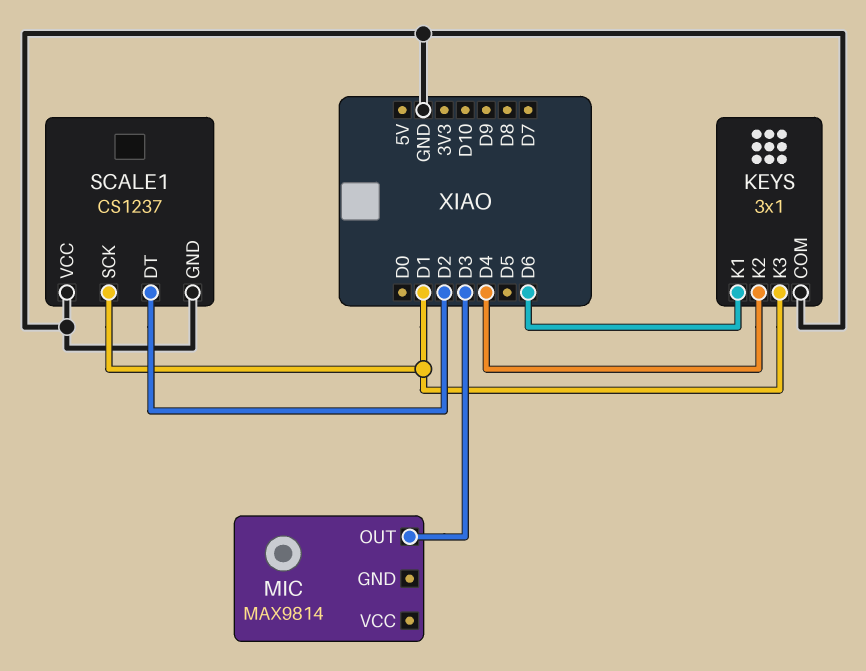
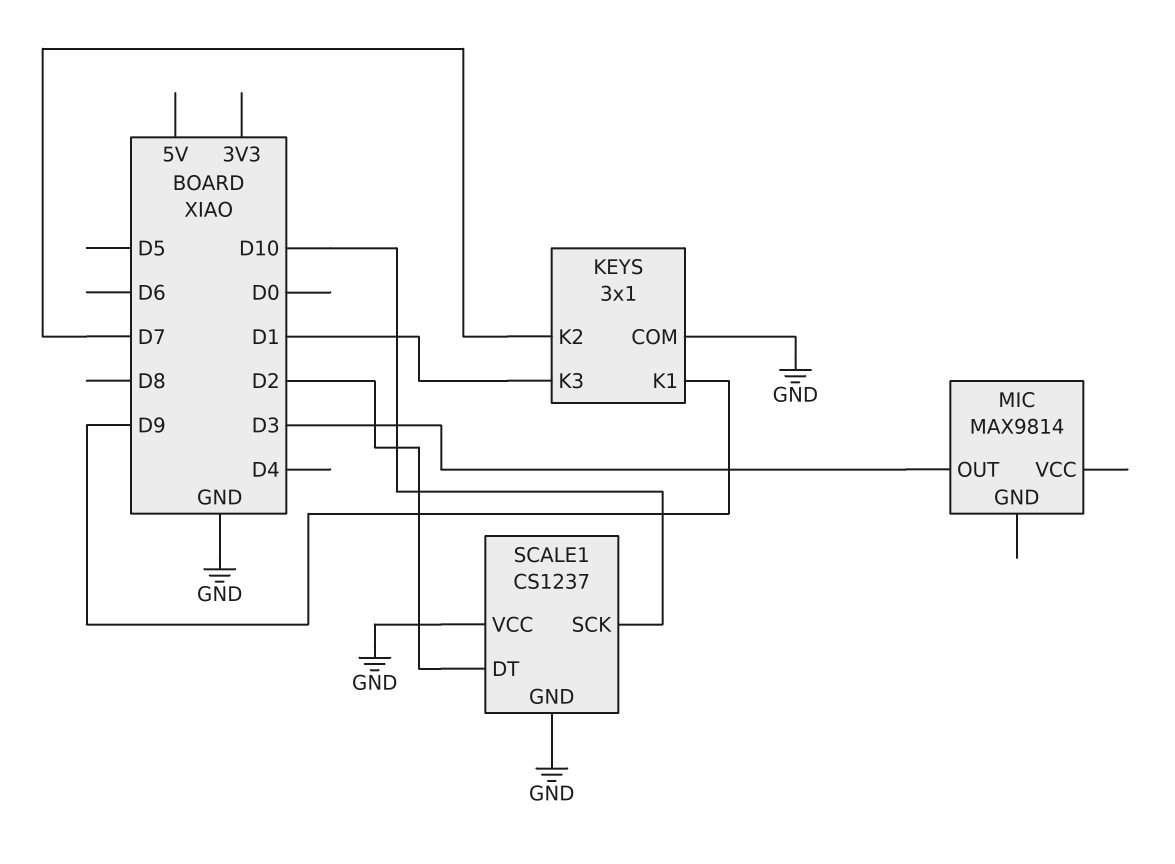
KEYS pin K1: D6 -> D9
KEYS pin K2: D4 -> D7
SCALE1 pin SCK: D1 -> D10

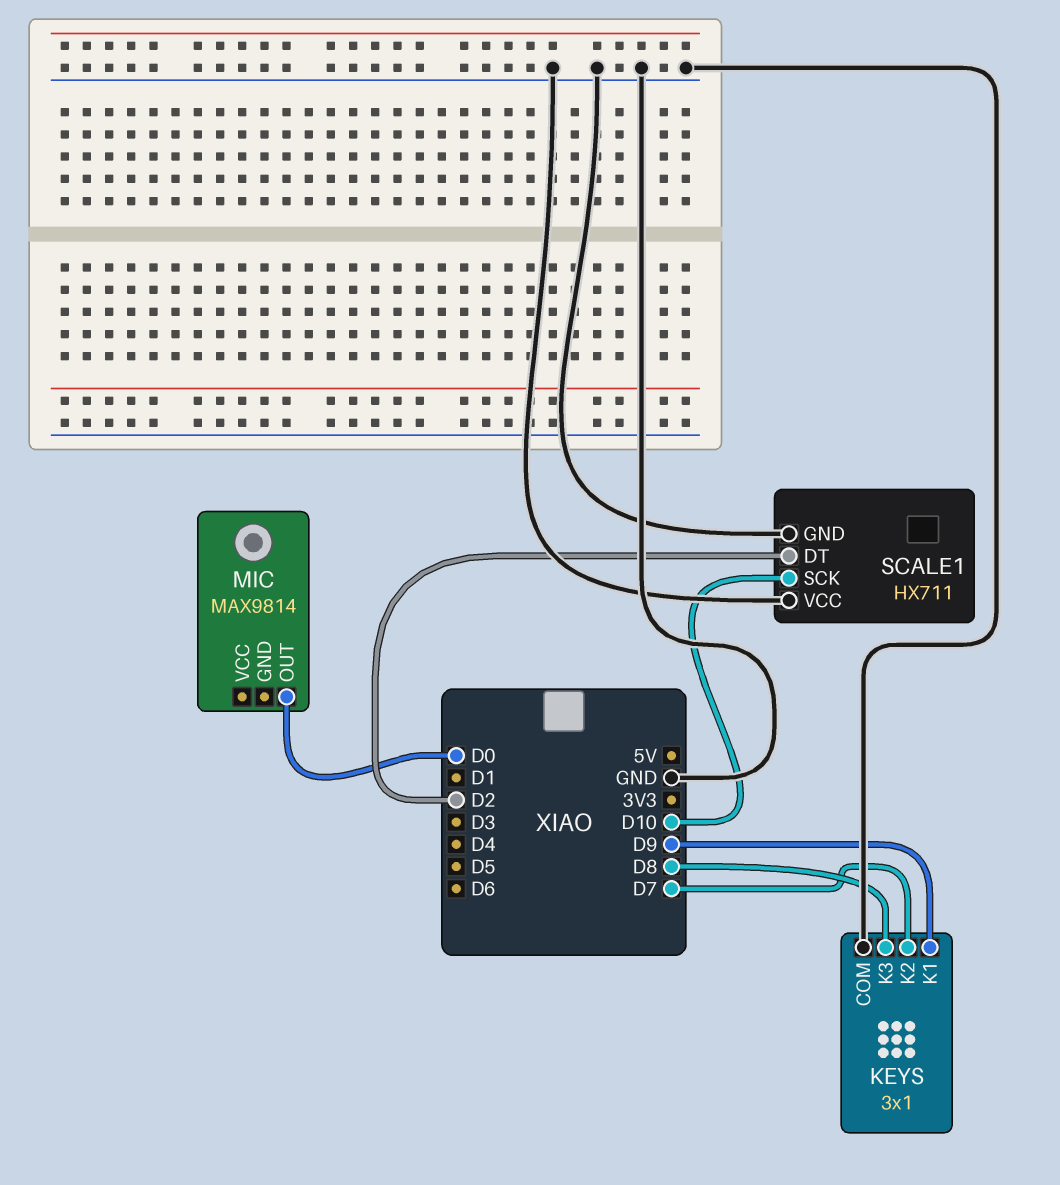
KEYS pin K3: D1 -> D8
MIC pin OUT: D3 -> D0
SCALE1: CS1237 -> HX711

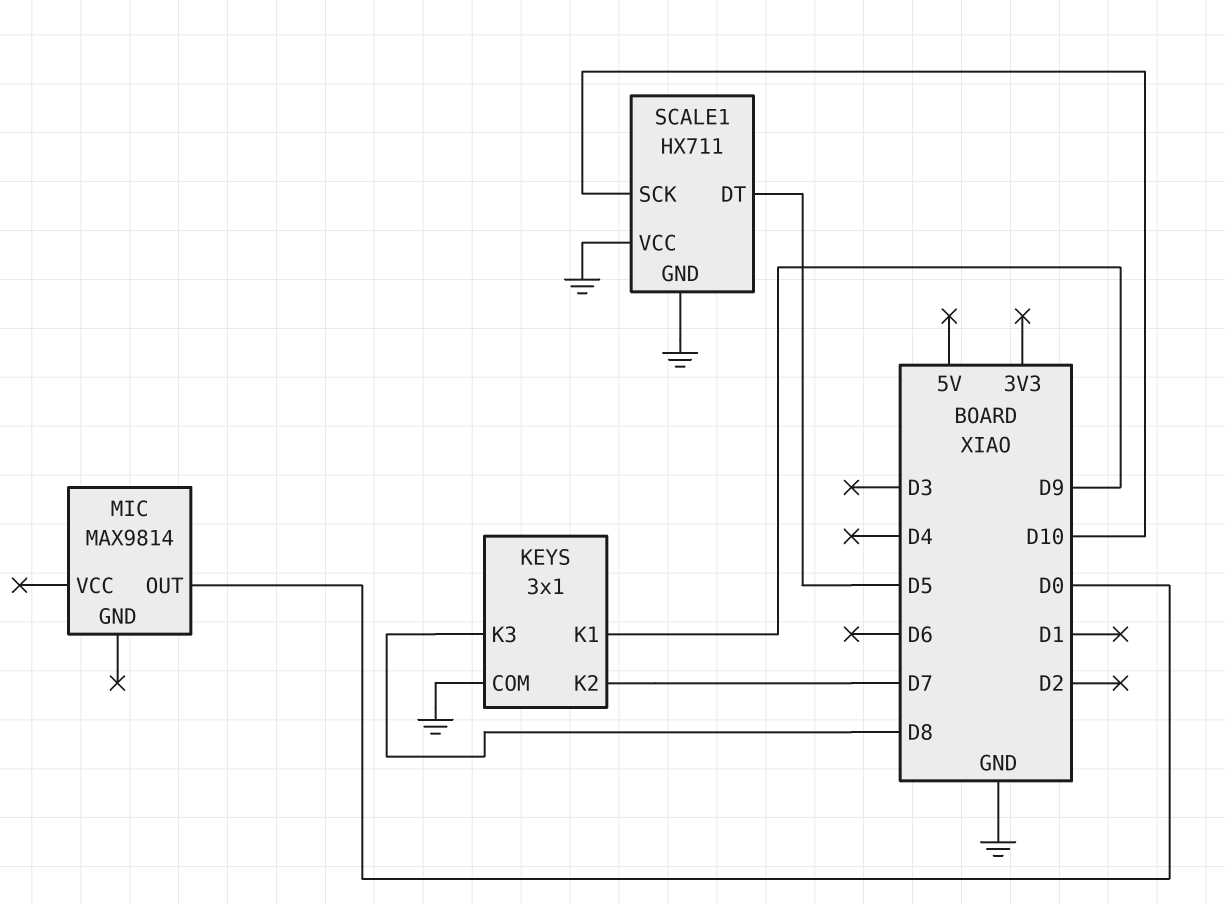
SCALE1 pin DT: D2 -> D5

